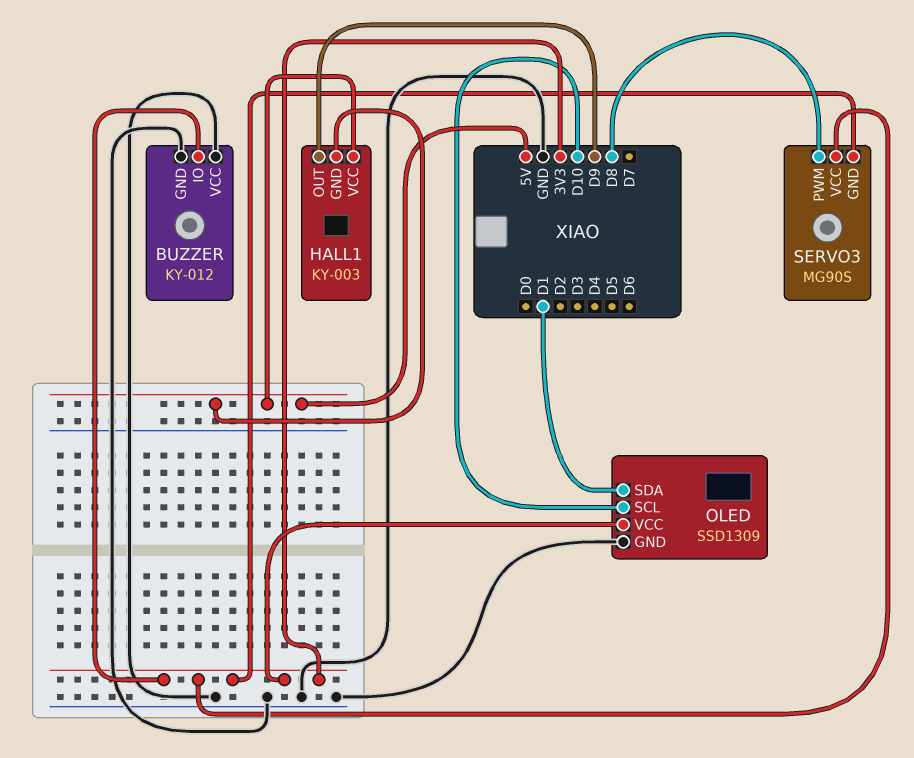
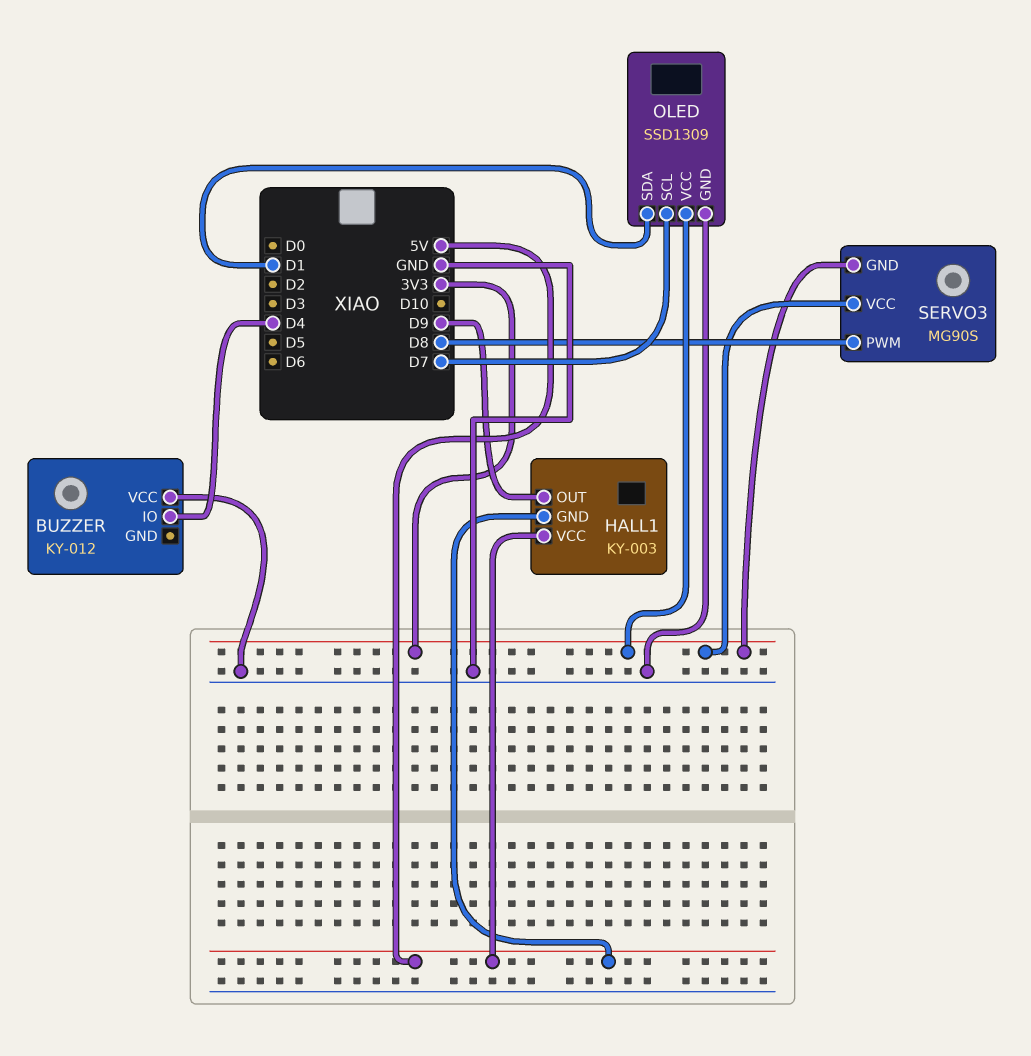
BUZZER pin GND: GND -> none
BUZZER pin IO: 3V3 -> D4
OLED pin SCL: D10 -> D7

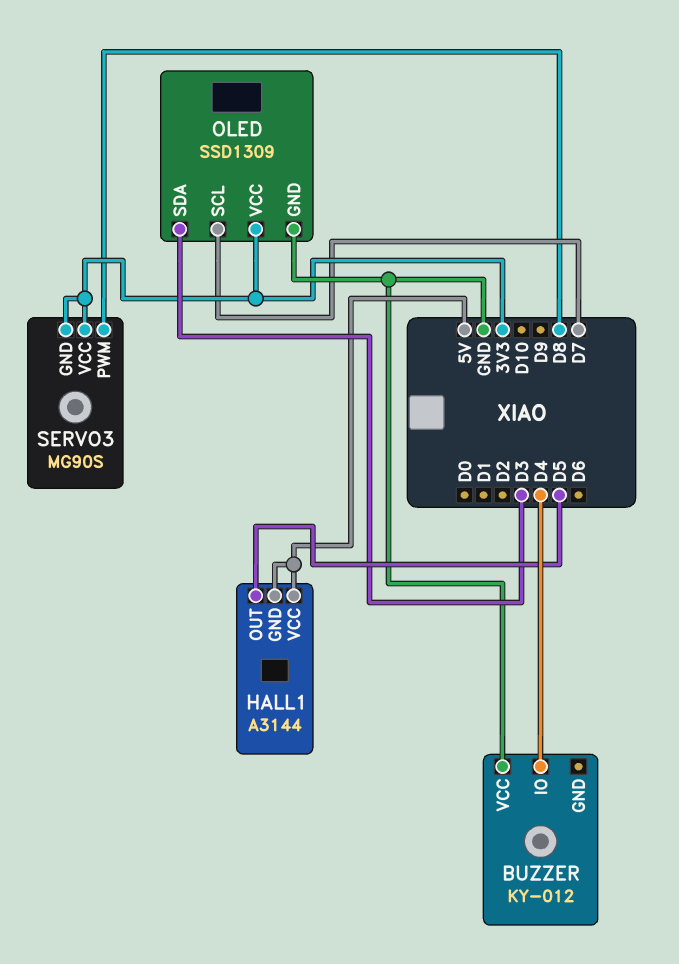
HALL1: KY-003 -> A3144
HALL1 pin OUT: D9 -> D5
OLED pin SDA: D1 -> D3

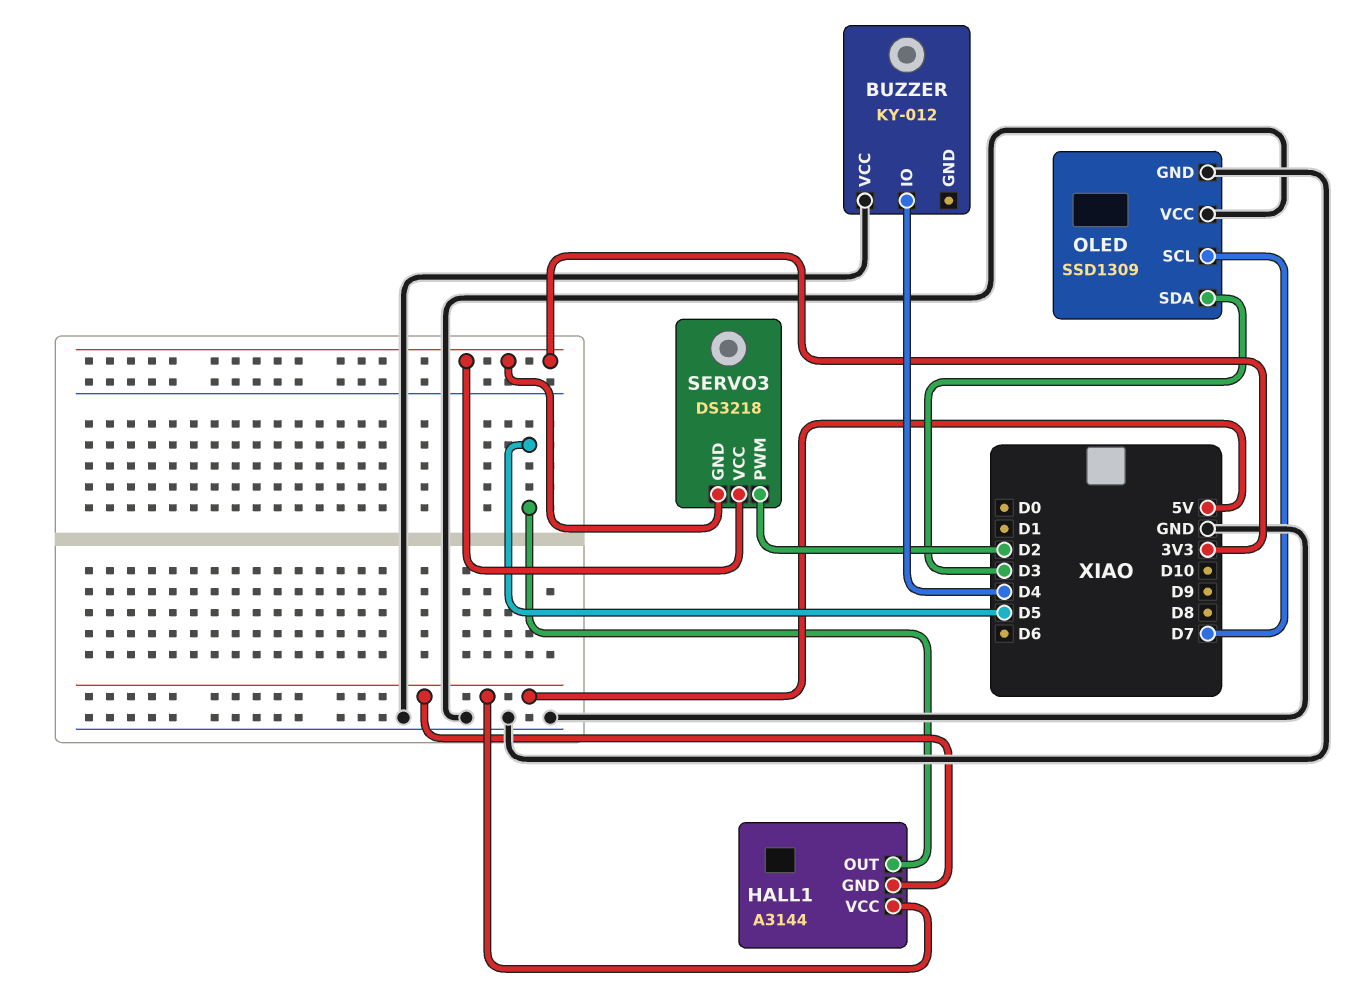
OLED pin VCC: 3V3 -> GND
SERVO3: MG90S -> DS3218
SERVO3 pin PWM: D8 -> D2

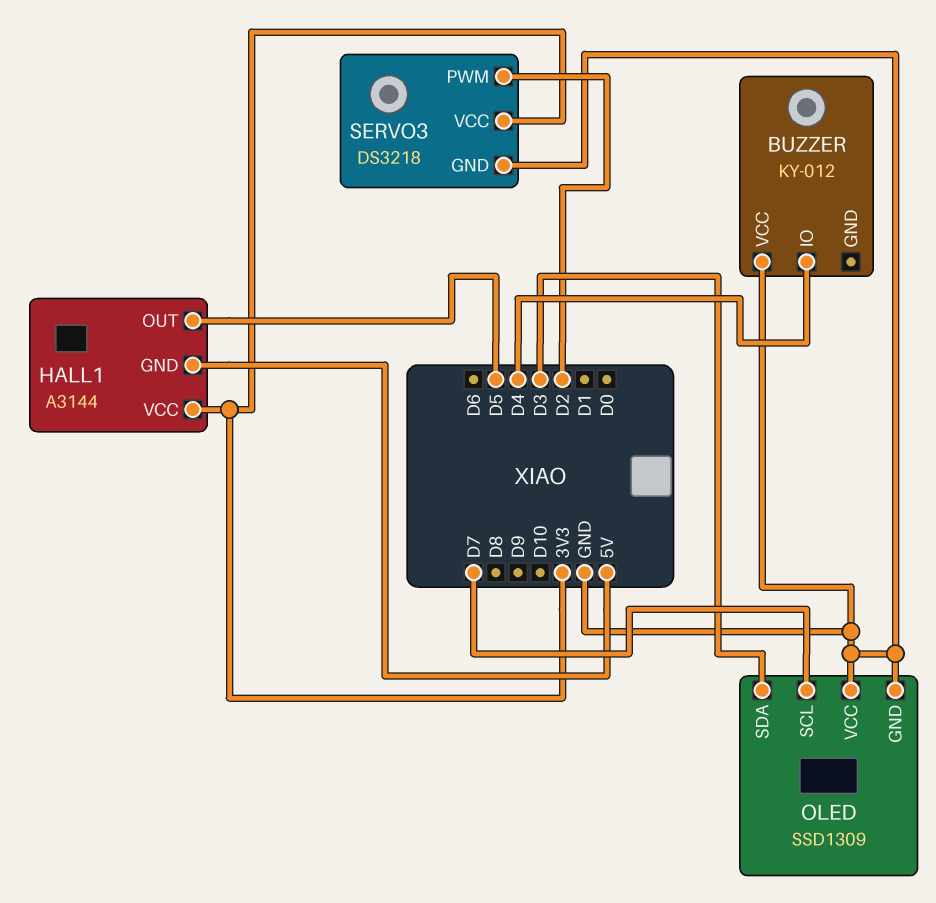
HALL1 pin VCC: 5V -> 3V3
SERVO3 pin GND: 3V3 -> GND

